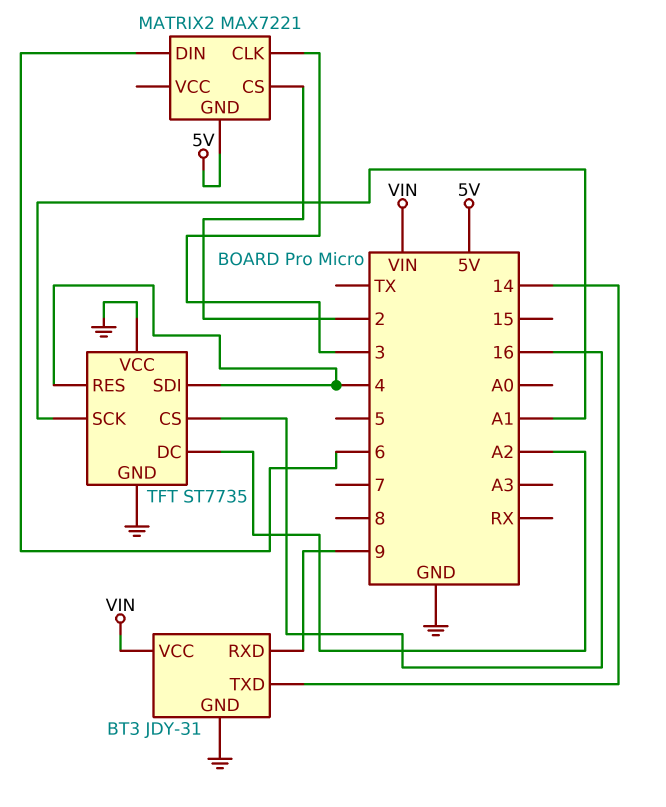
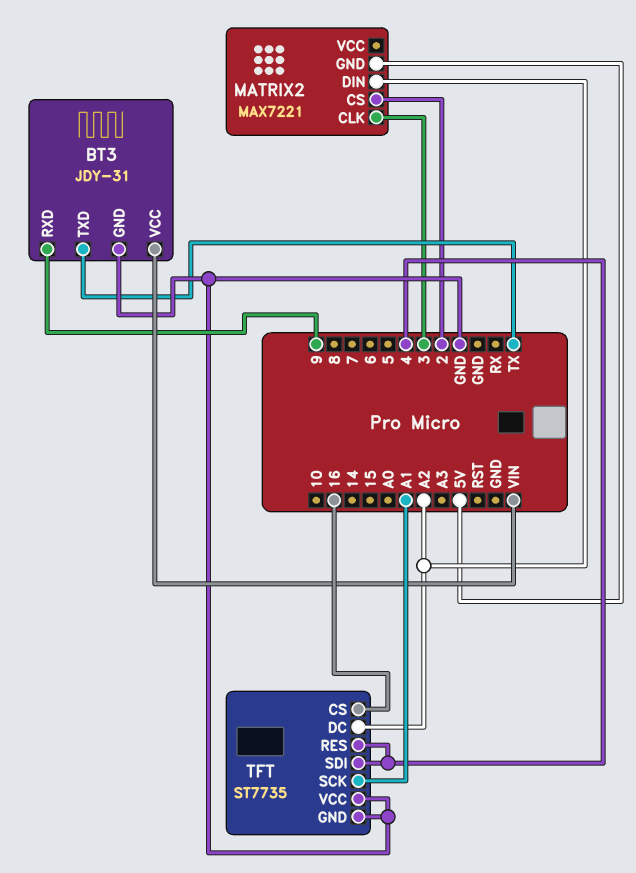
BT3 pin TXD: 14 -> TX
MATRIX2 pin DIN: 6 -> A2

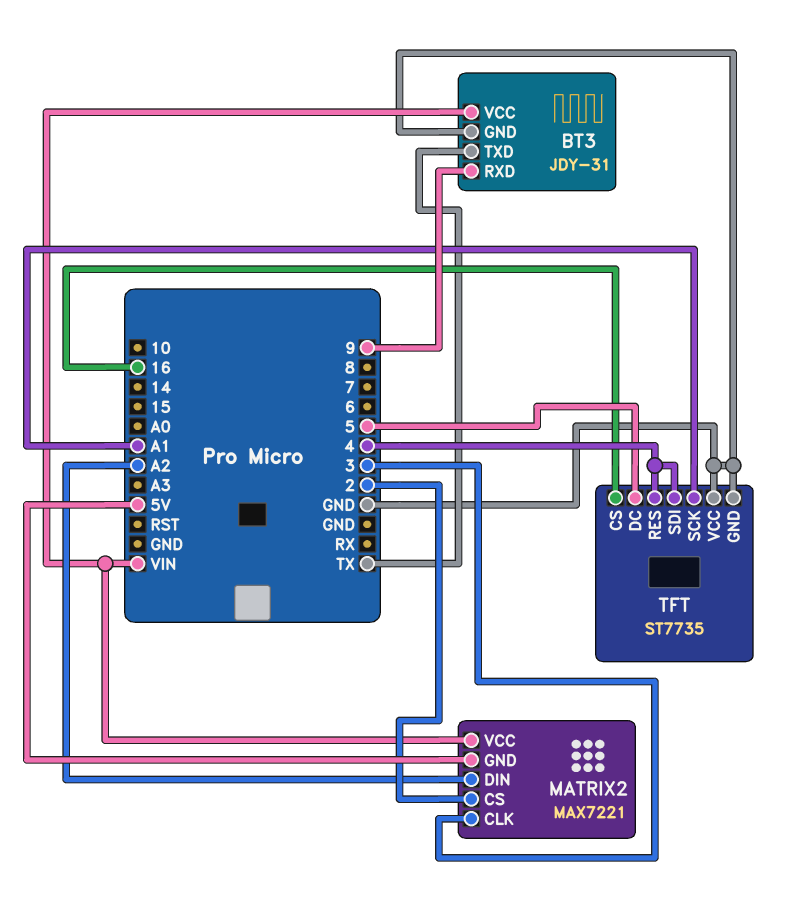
MATRIX2 pin VCC: none -> VIN
TFT pin DC: A2 -> 5

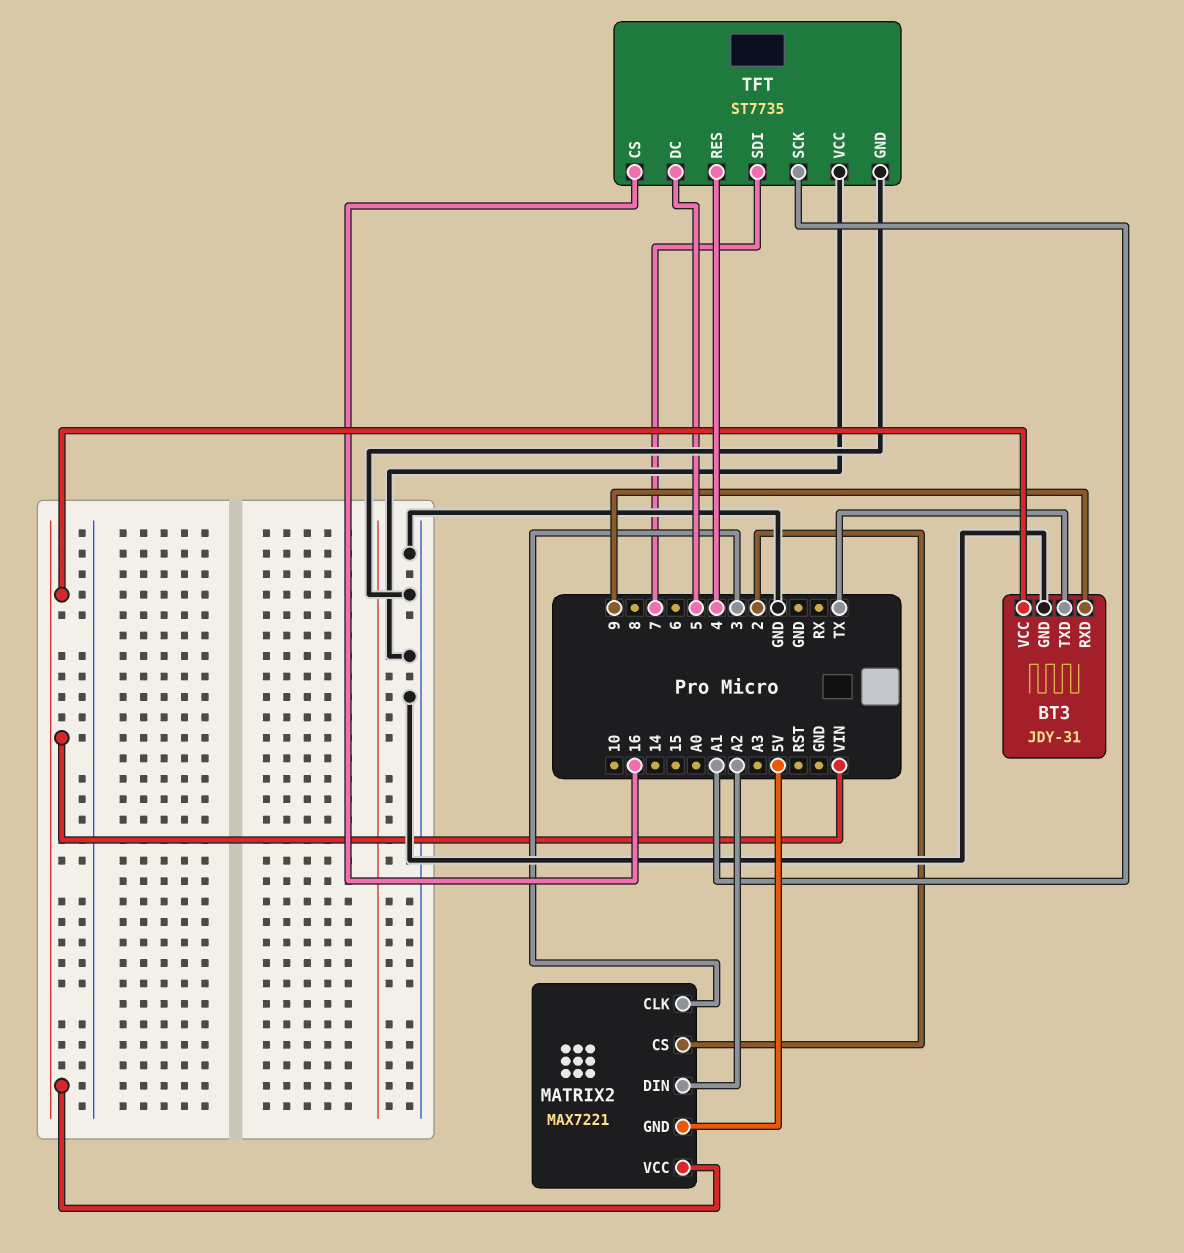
TFT pin SDI: 4 -> 7

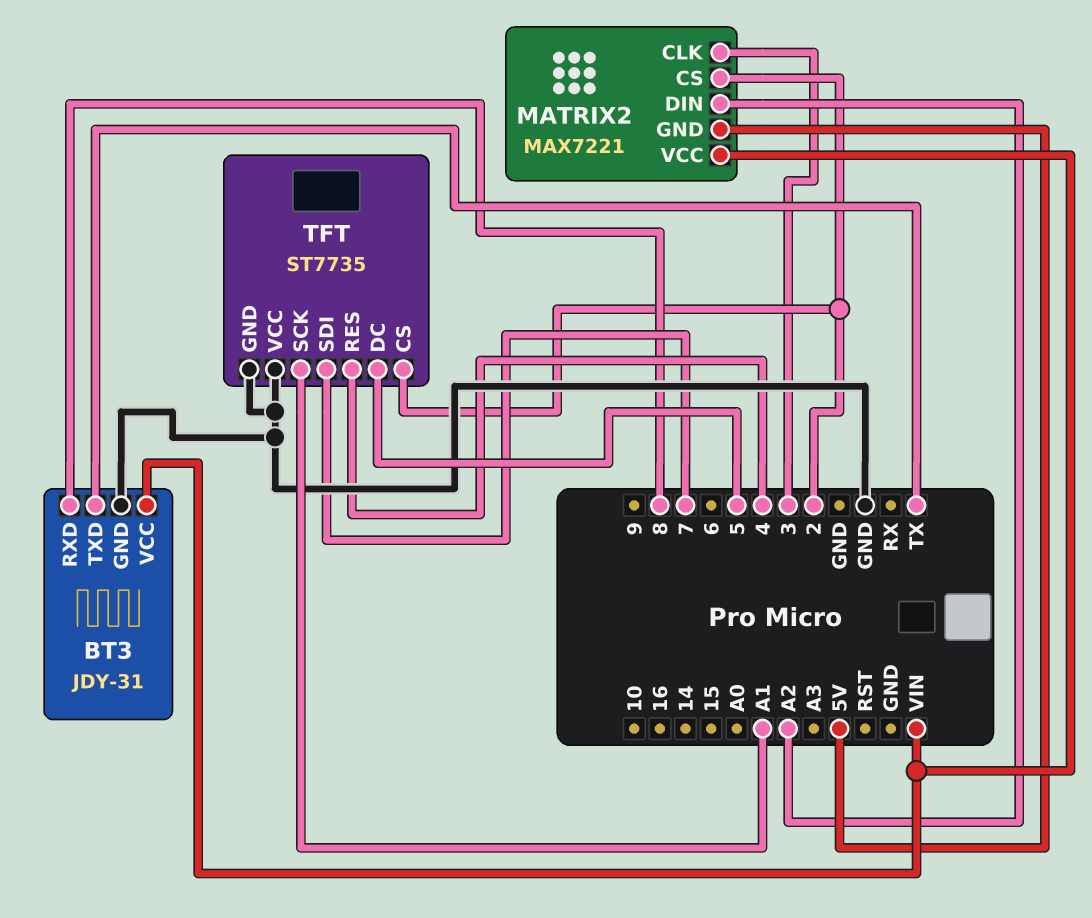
BT3 pin RXD: 9 -> 8
TFT pin CS: 16 -> 2

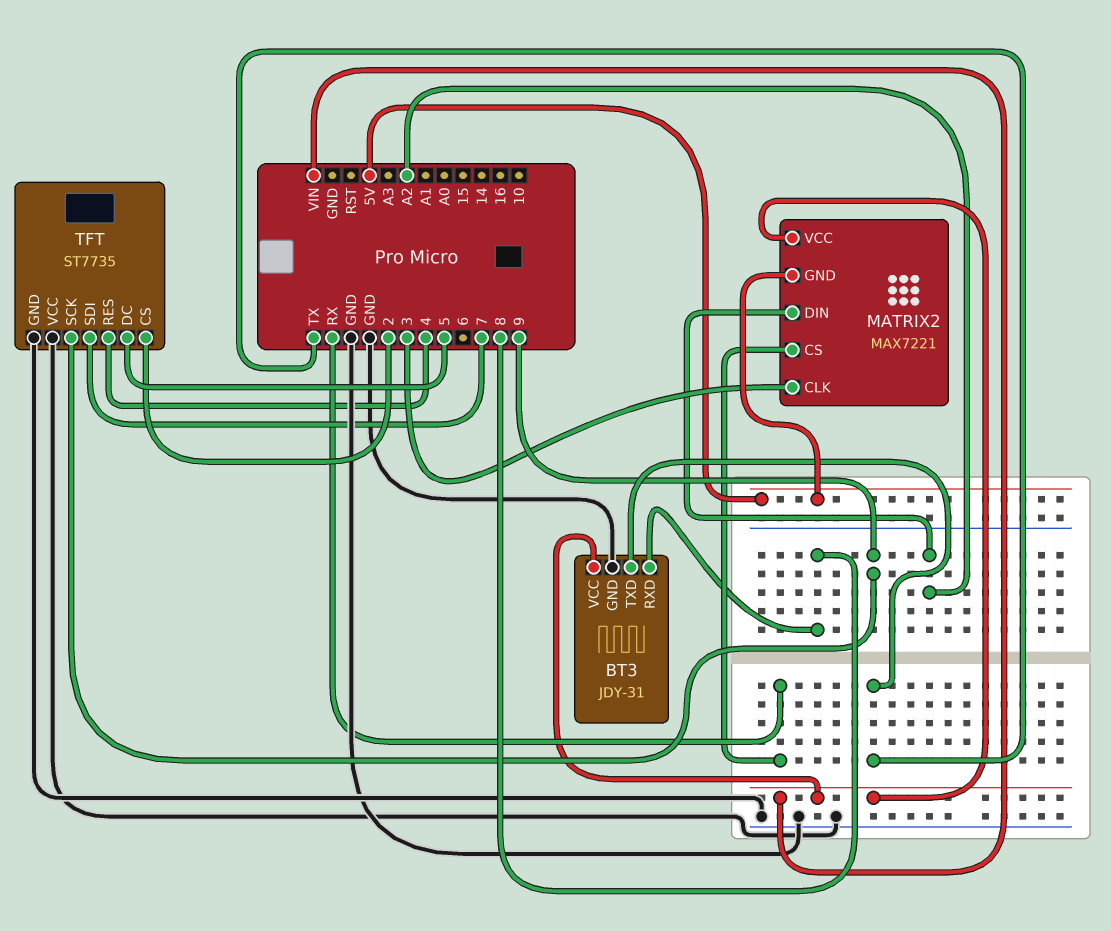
MATRIX2 pin CS: 2 -> RX
TFT pin SCK: A1 -> 9

